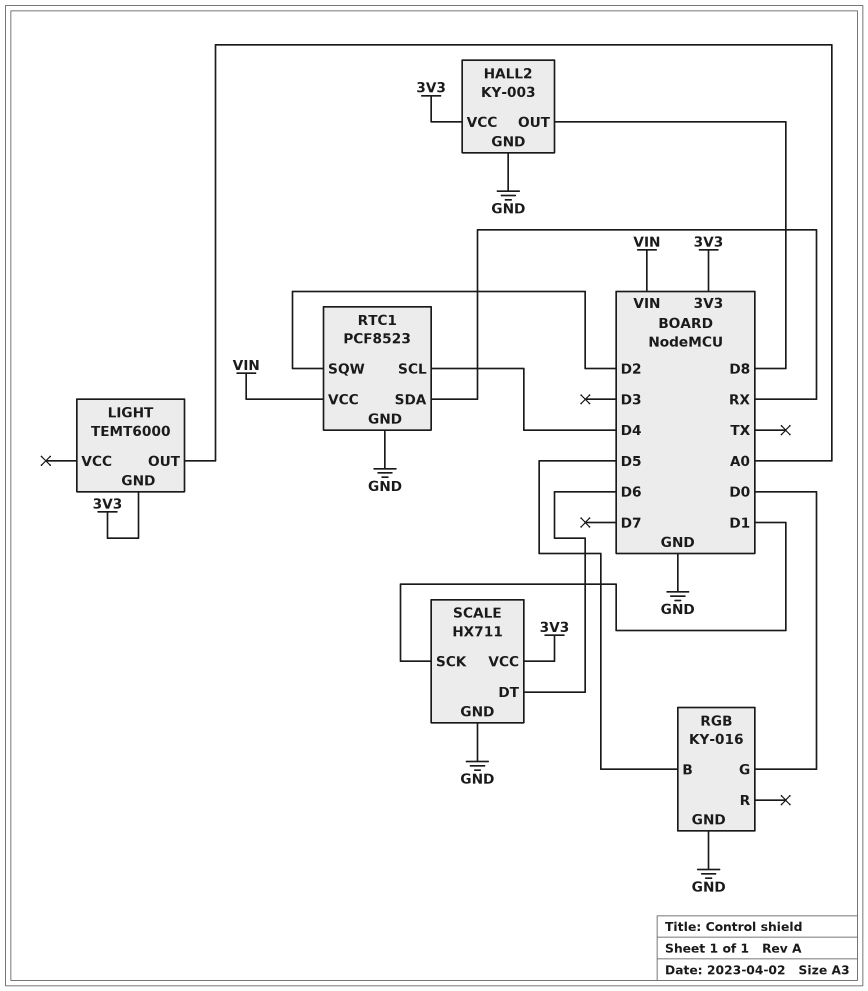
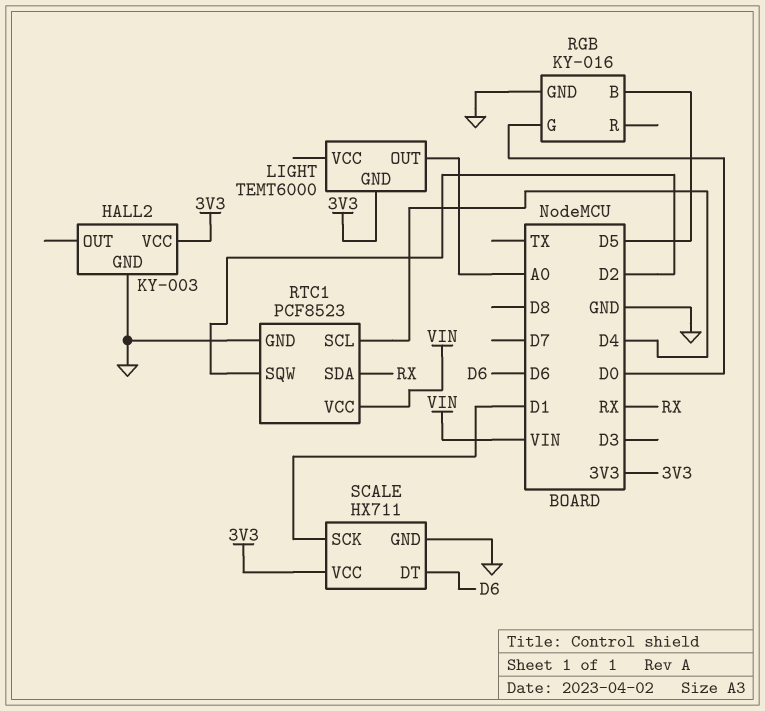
HALL2 pin OUT: D8 -> none

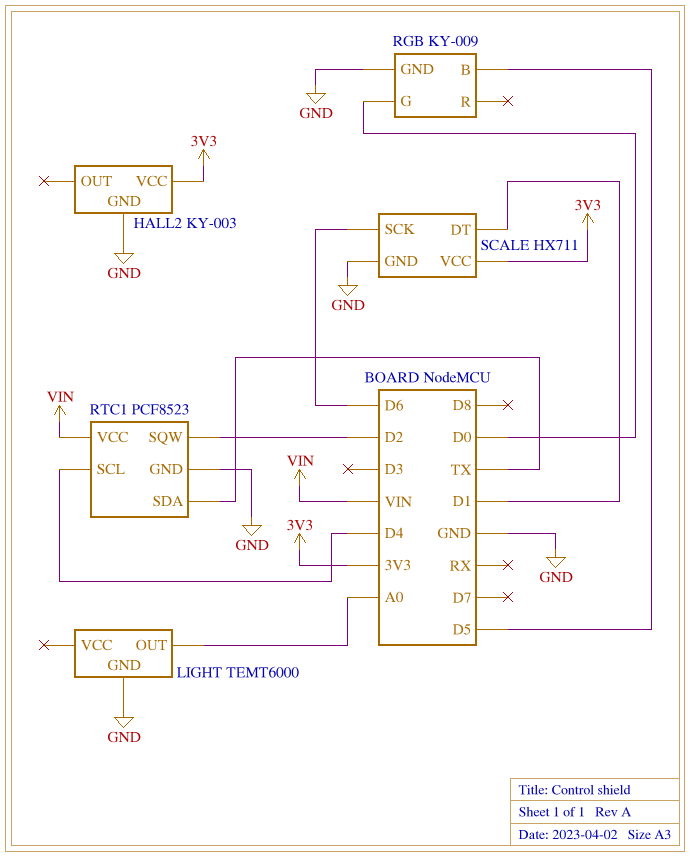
LIGHT pin GND: 3V3 -> GND
RGB: KY-016 -> KY-009
RTC1 pin SDA: RX -> TX
SCALE pin DT: D6 -> D1
SCALE pin SCK: D1 -> D6

